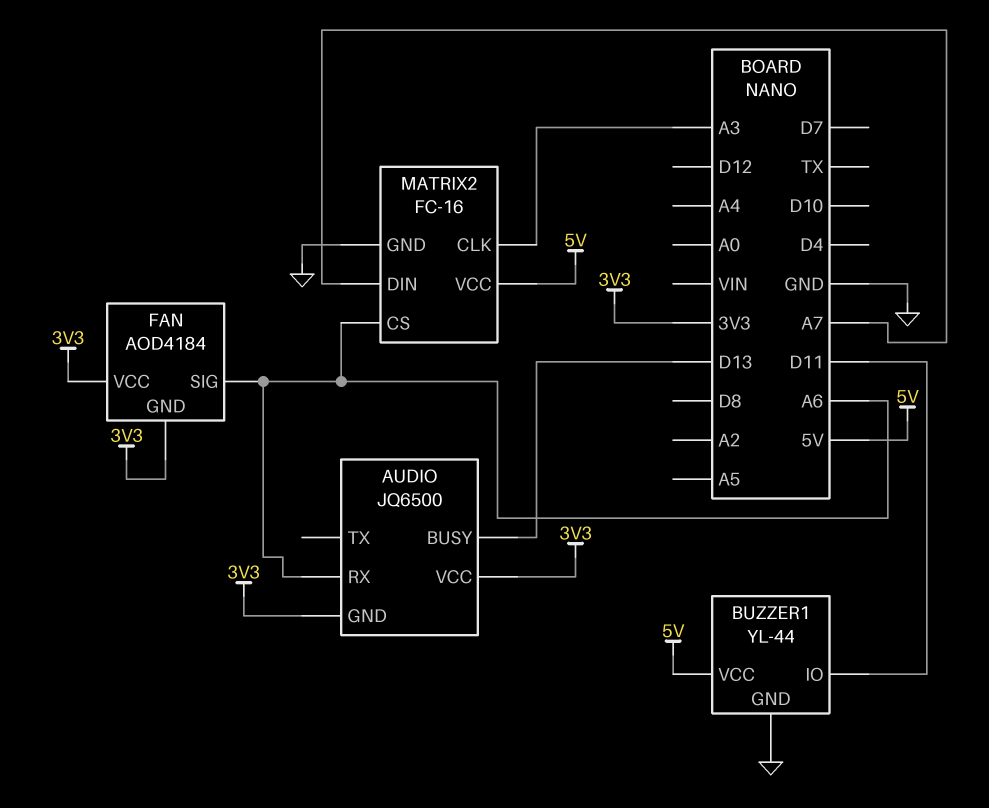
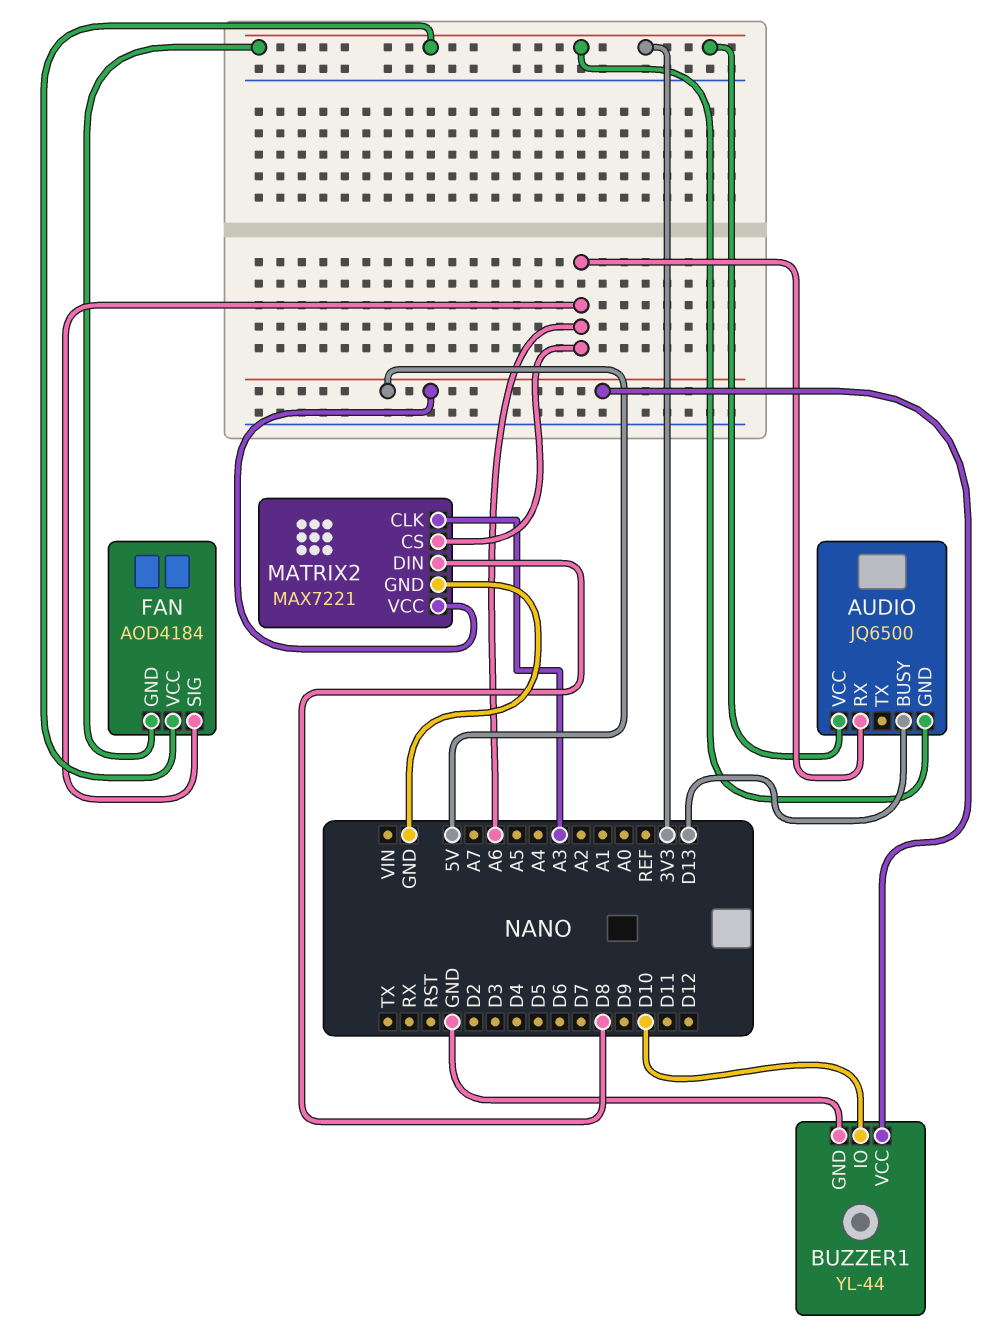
BUZZER1 pin IO: D11 -> D10
MATRIX2: FC-16 -> MAX7221
MATRIX2 pin DIN: A7 -> D8

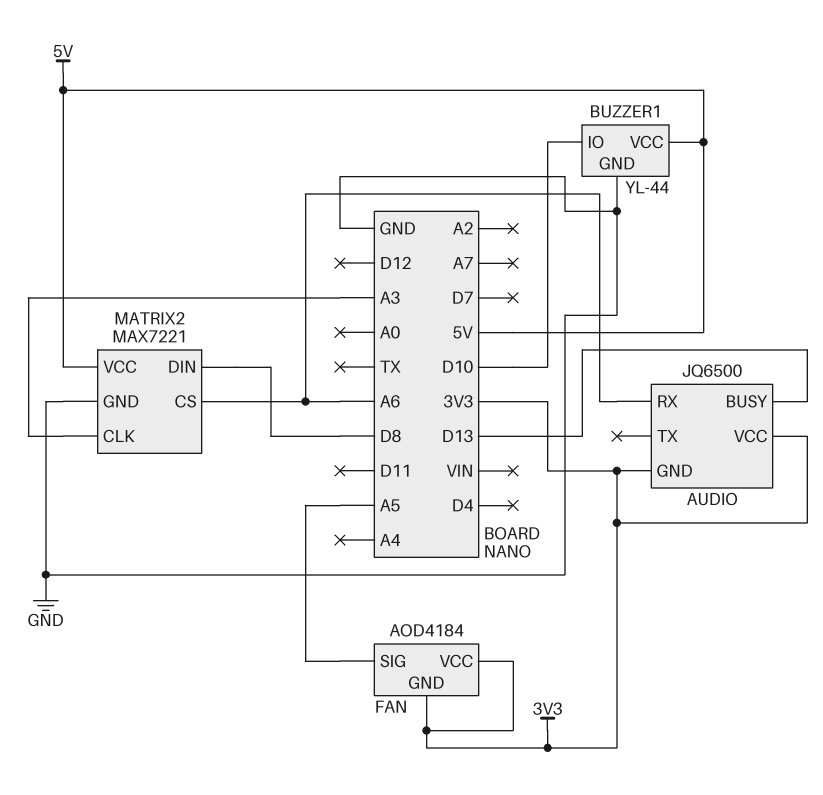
FAN pin SIG: A6 -> A5

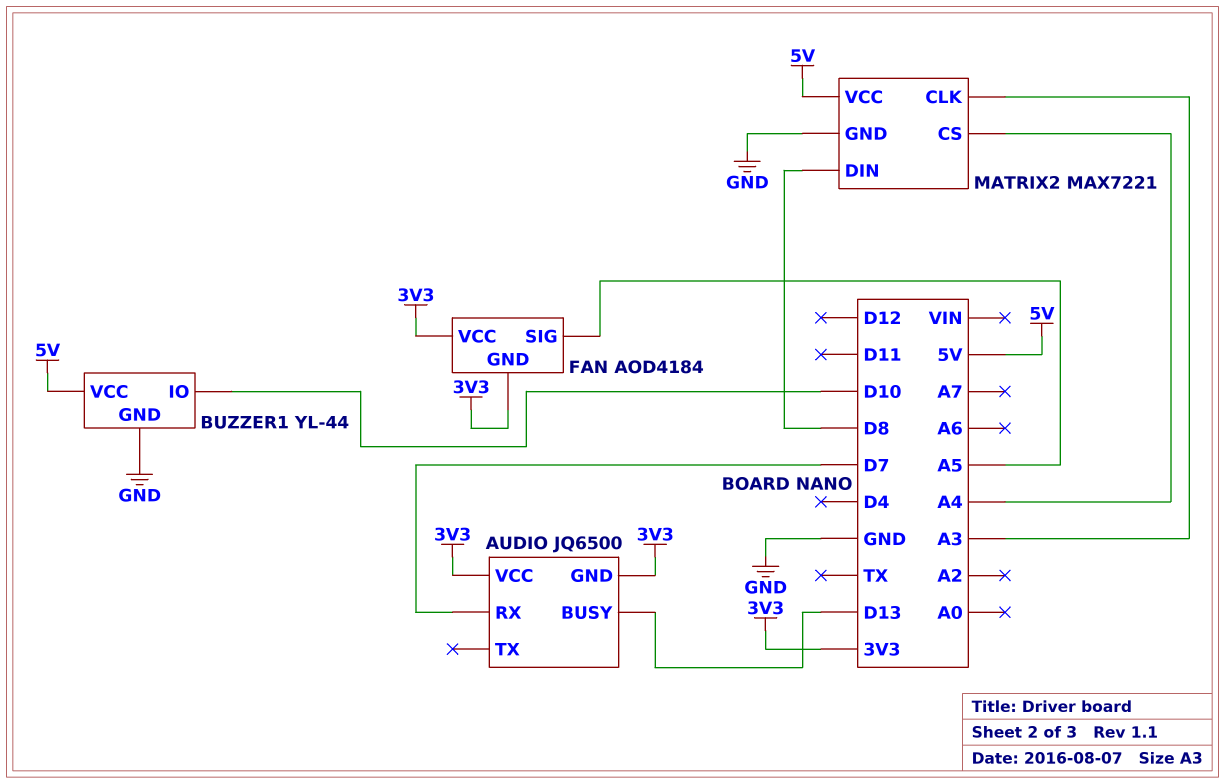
AUDIO pin RX: A6 -> D7
MATRIX2 pin CS: A6 -> A4

